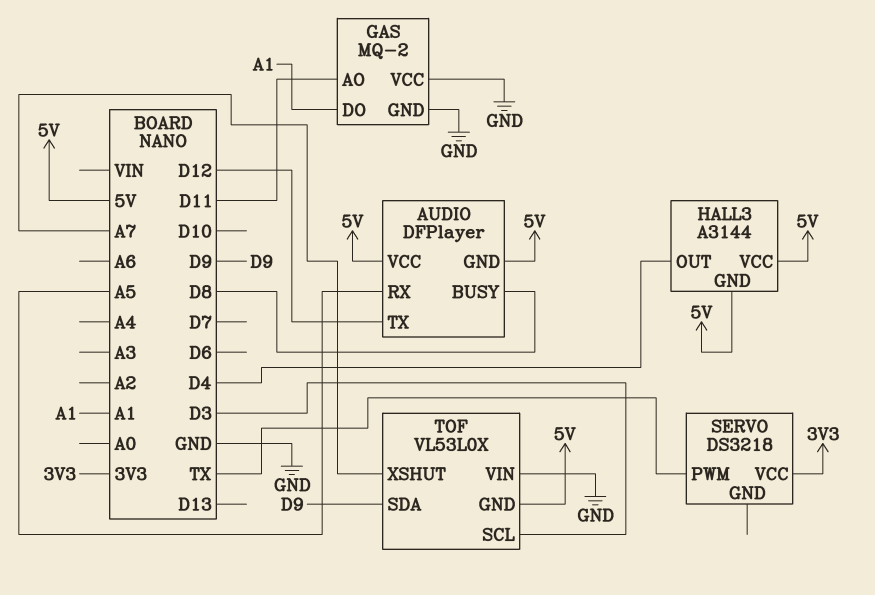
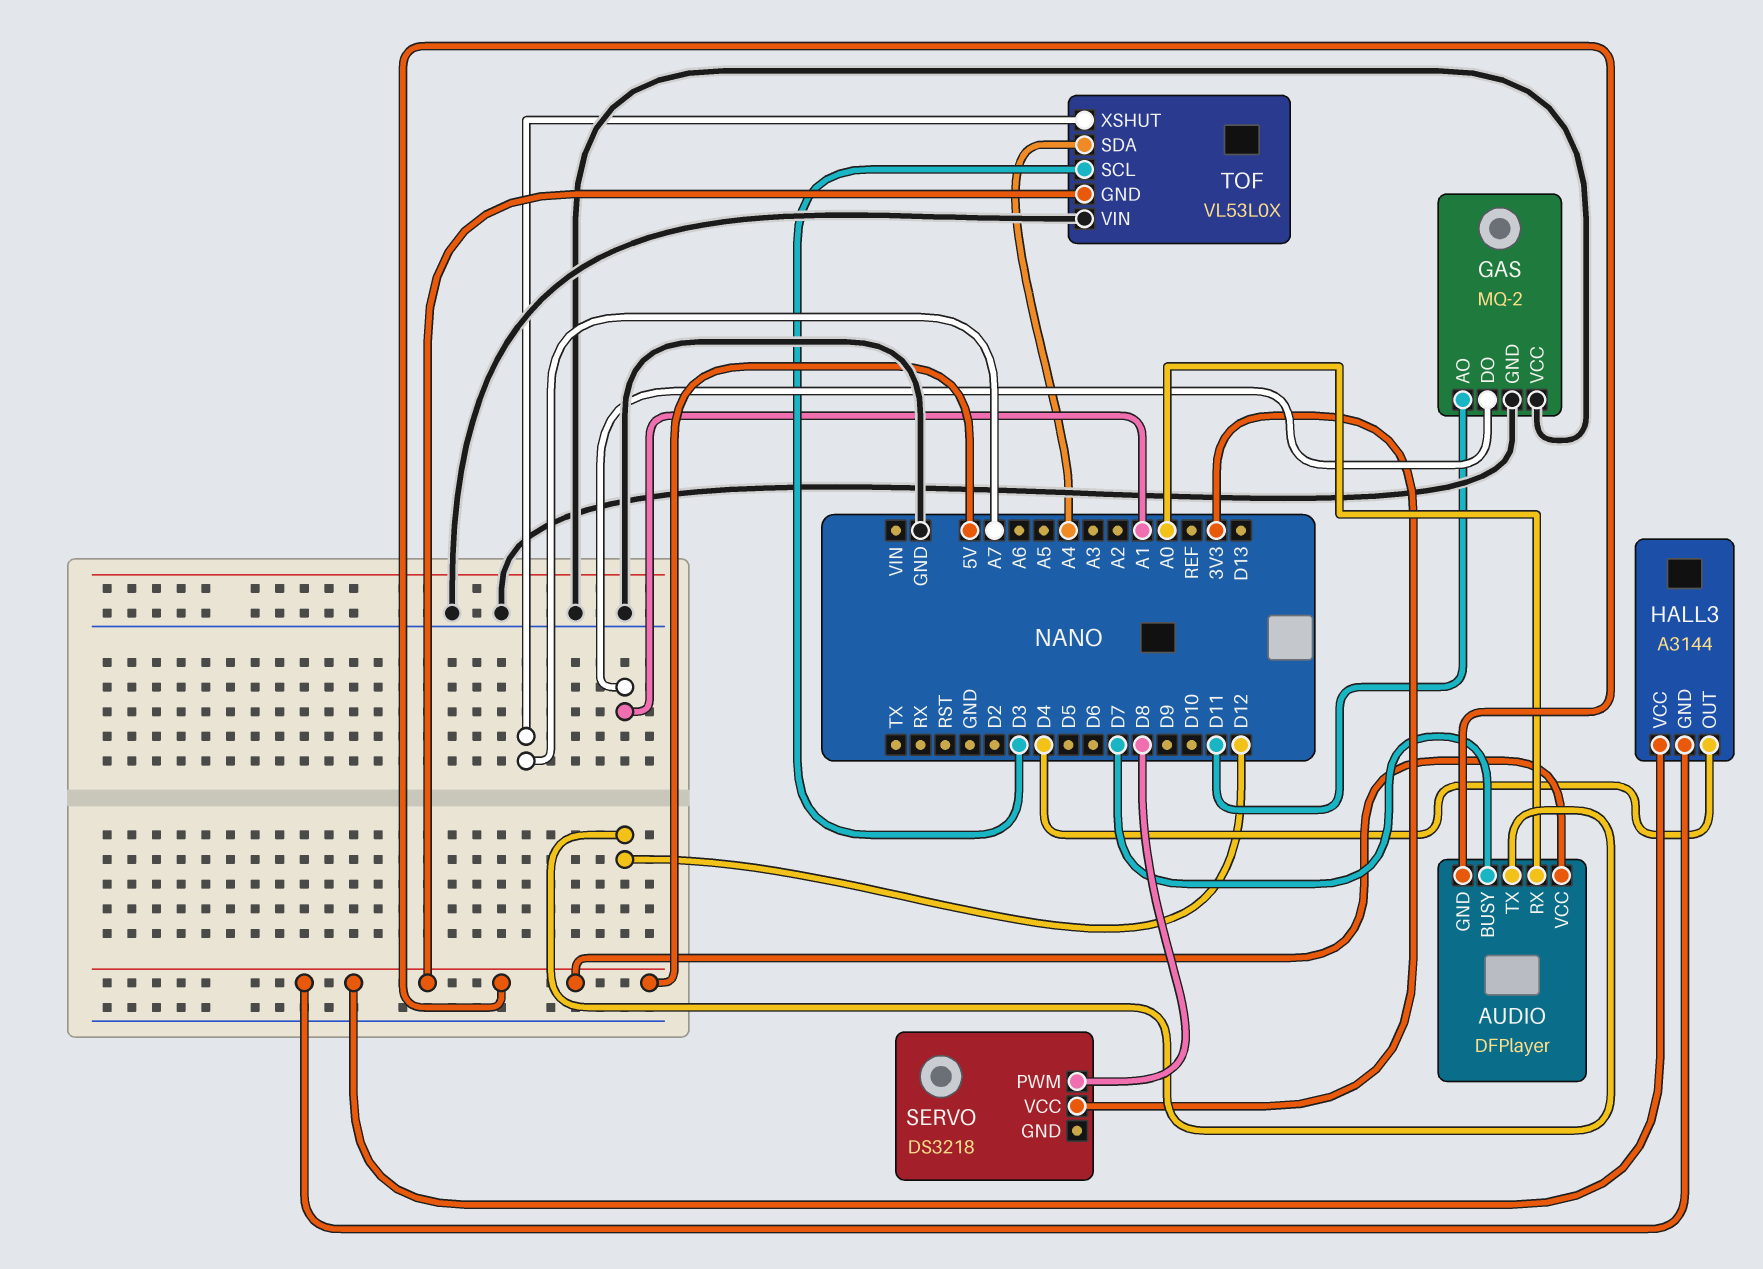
AUDIO pin BUSY: D8 -> D7
AUDIO pin RX: A5 -> A0
SERVO pin PWM: TX -> D8
TOF pin SDA: D9 -> A4

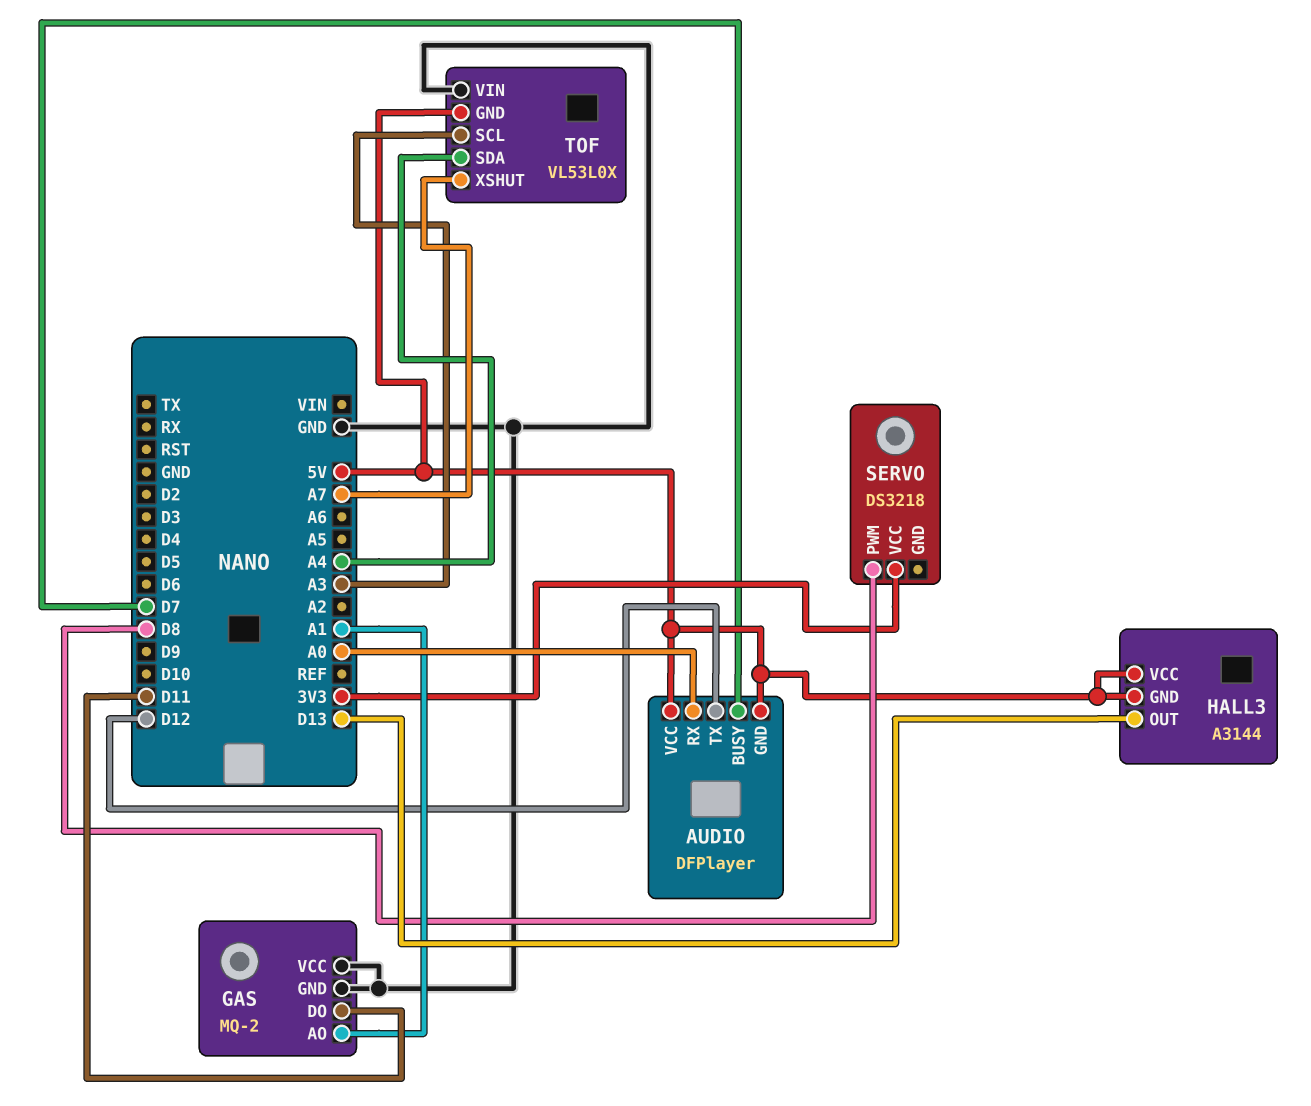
GAS pin AO: D11 -> A1
GAS pin DO: A1 -> D11
HALL3 pin OUT: D4 -> D13
TOF pin SCL: D3 -> A3

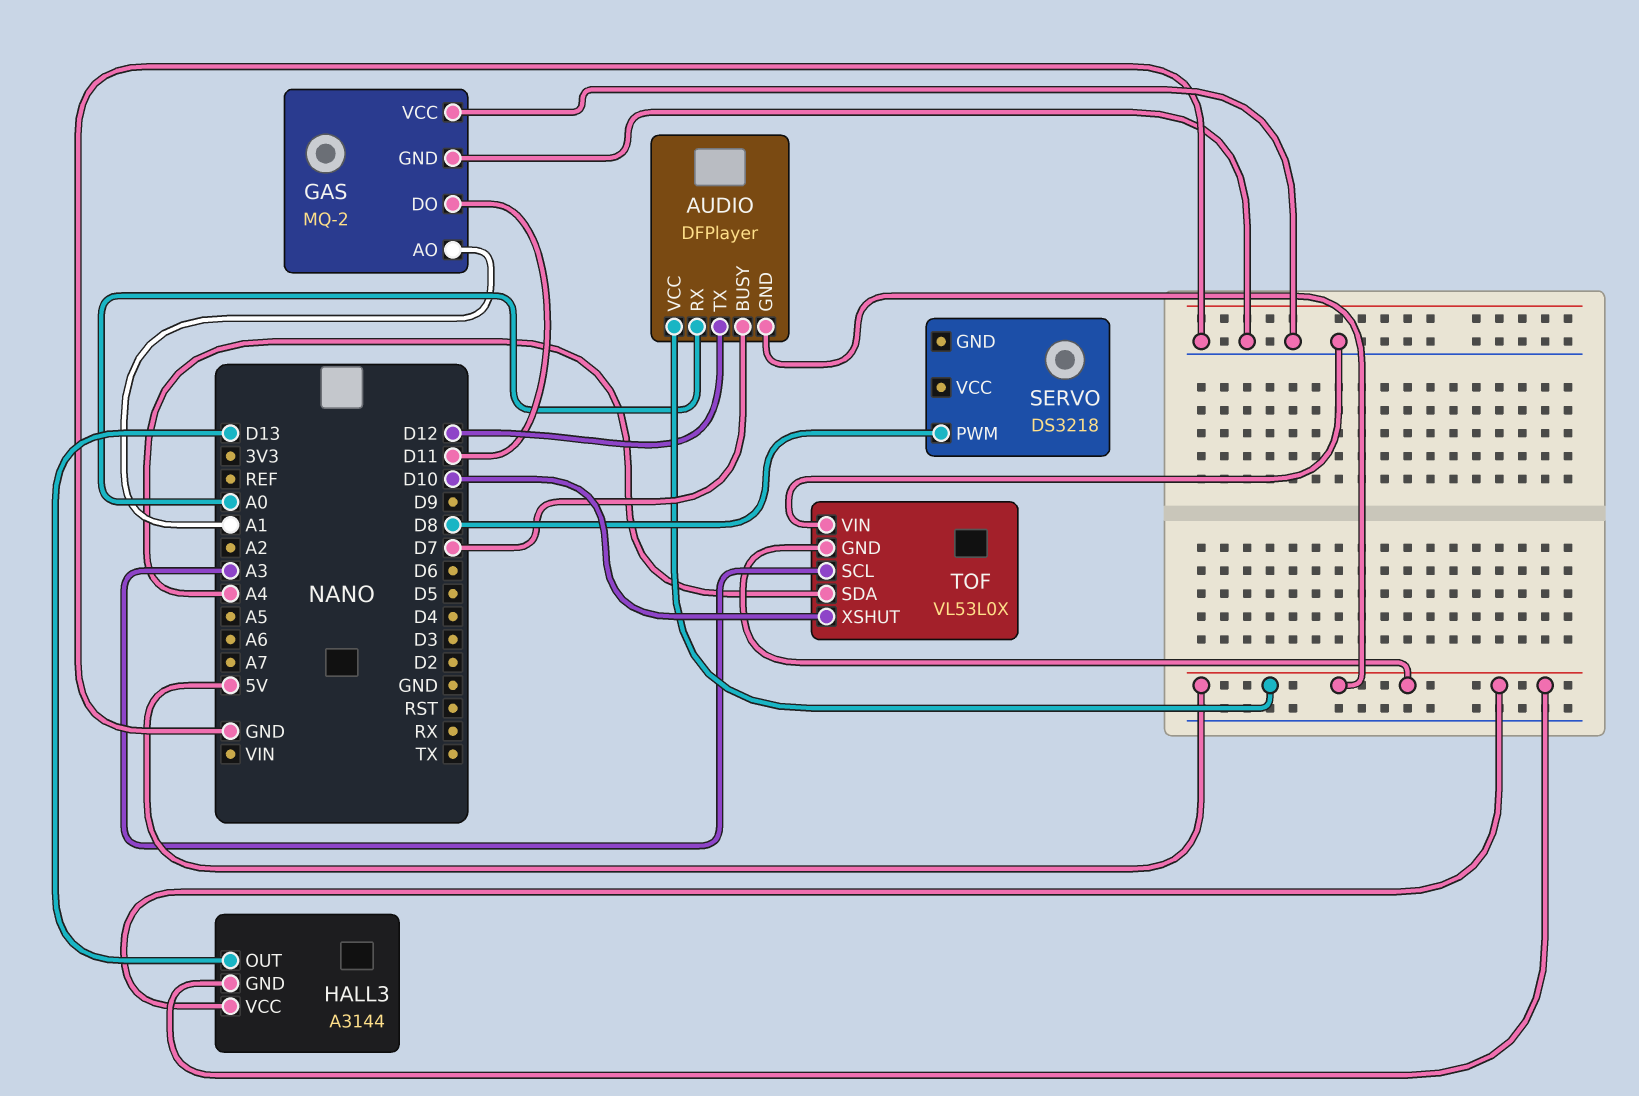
SERVO pin VCC: 3V3 -> none
TOF pin XSHUT: A7 -> D10

